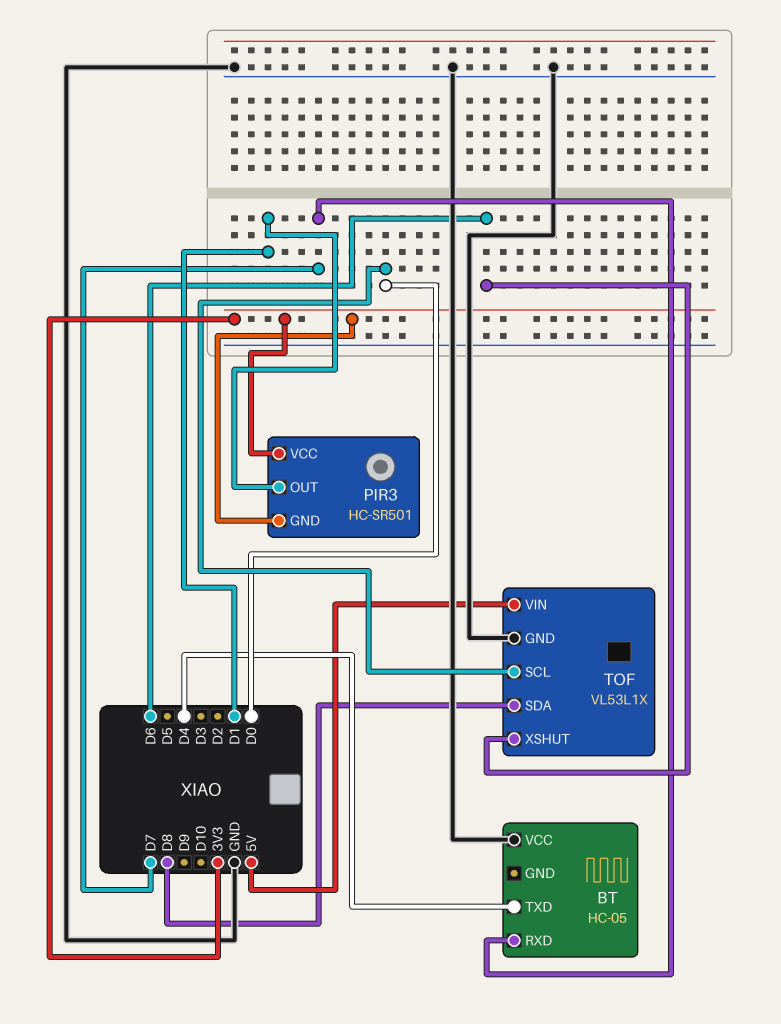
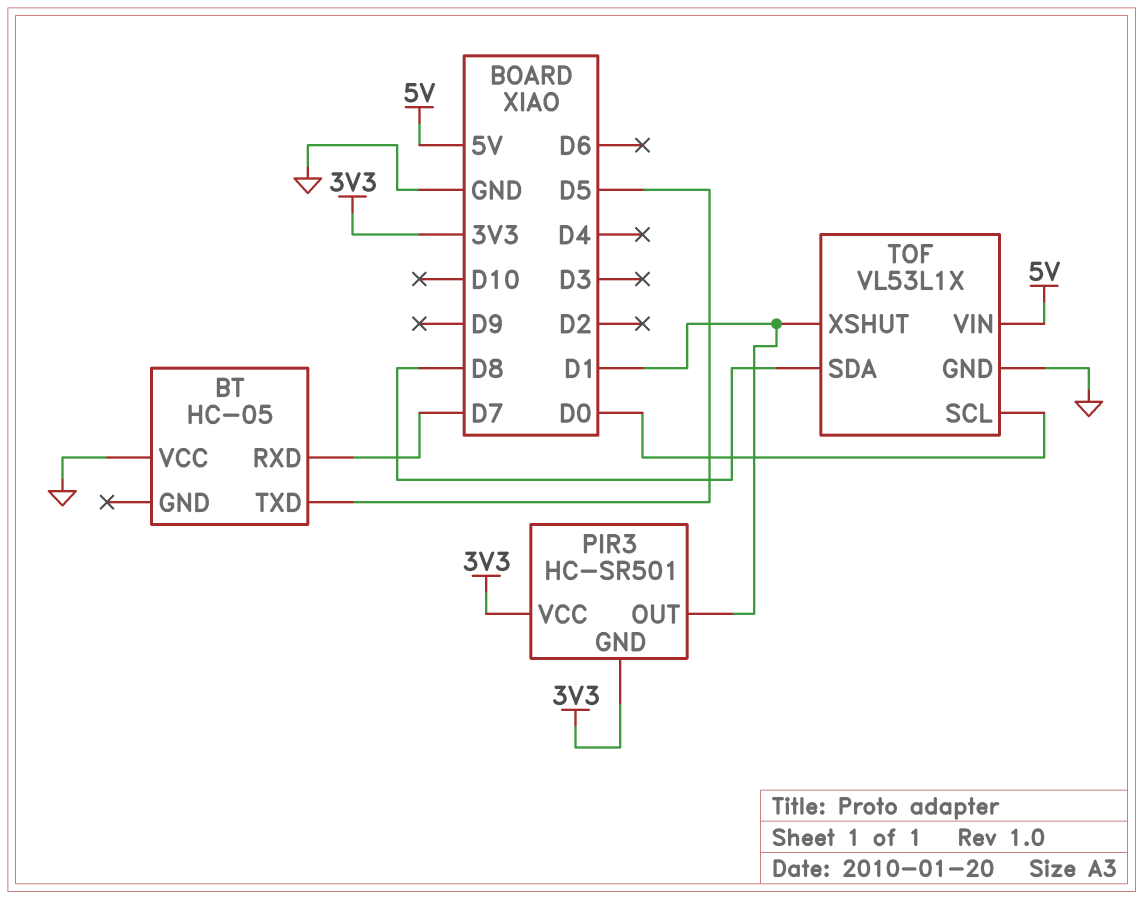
BT pin TXD: D4 -> D5
TOF pin XSHUT: D6 -> D1

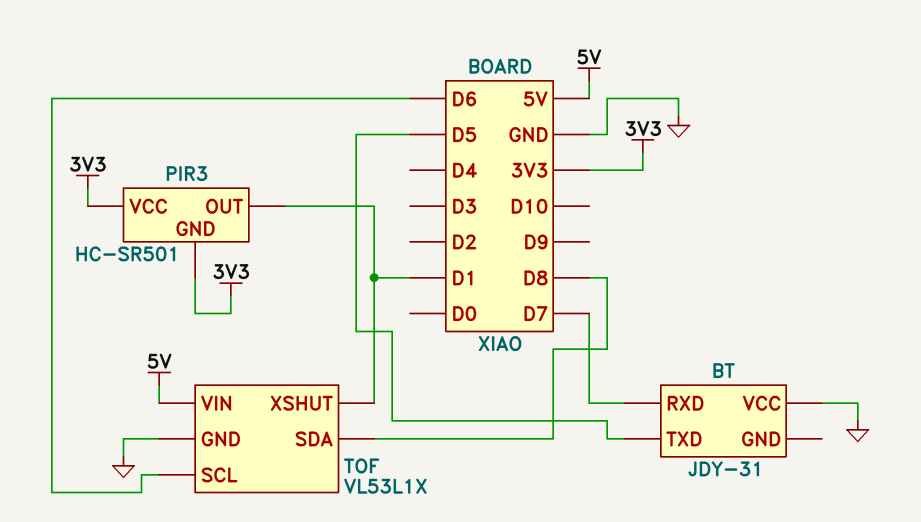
BT: HC-05 -> JDY-31
TOF pin SCL: D0 -> D6

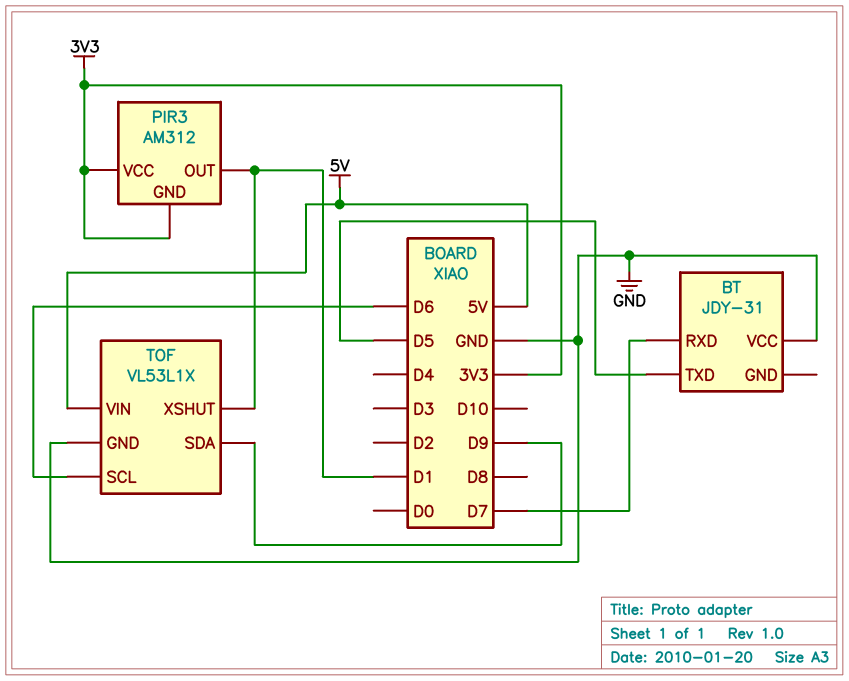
PIR3: HC-SR501 -> AM312
TOF pin SDA: D8 -> D9

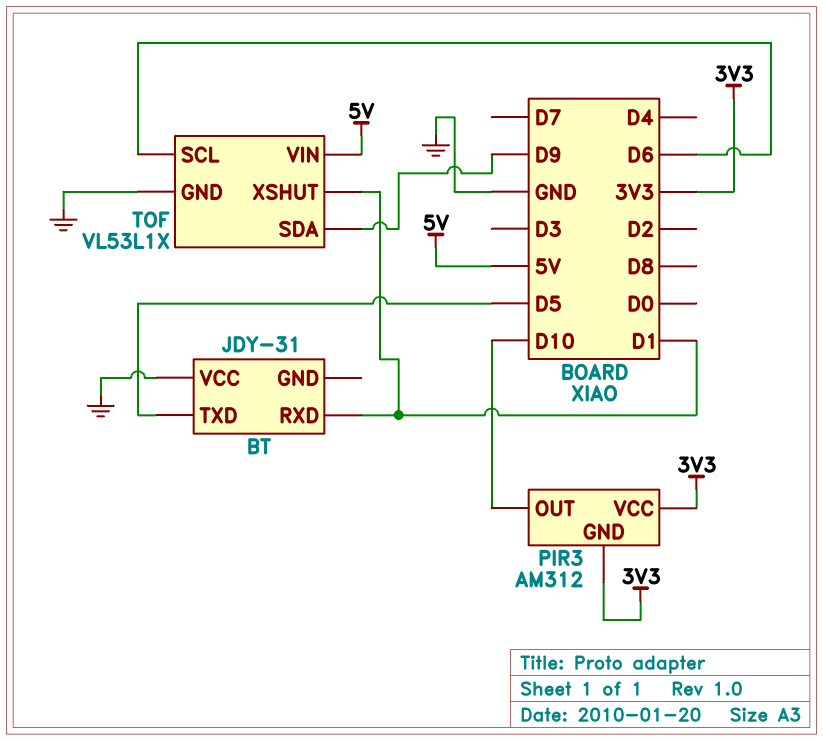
BT pin RXD: D7 -> D1
PIR3 pin OUT: D1 -> D10

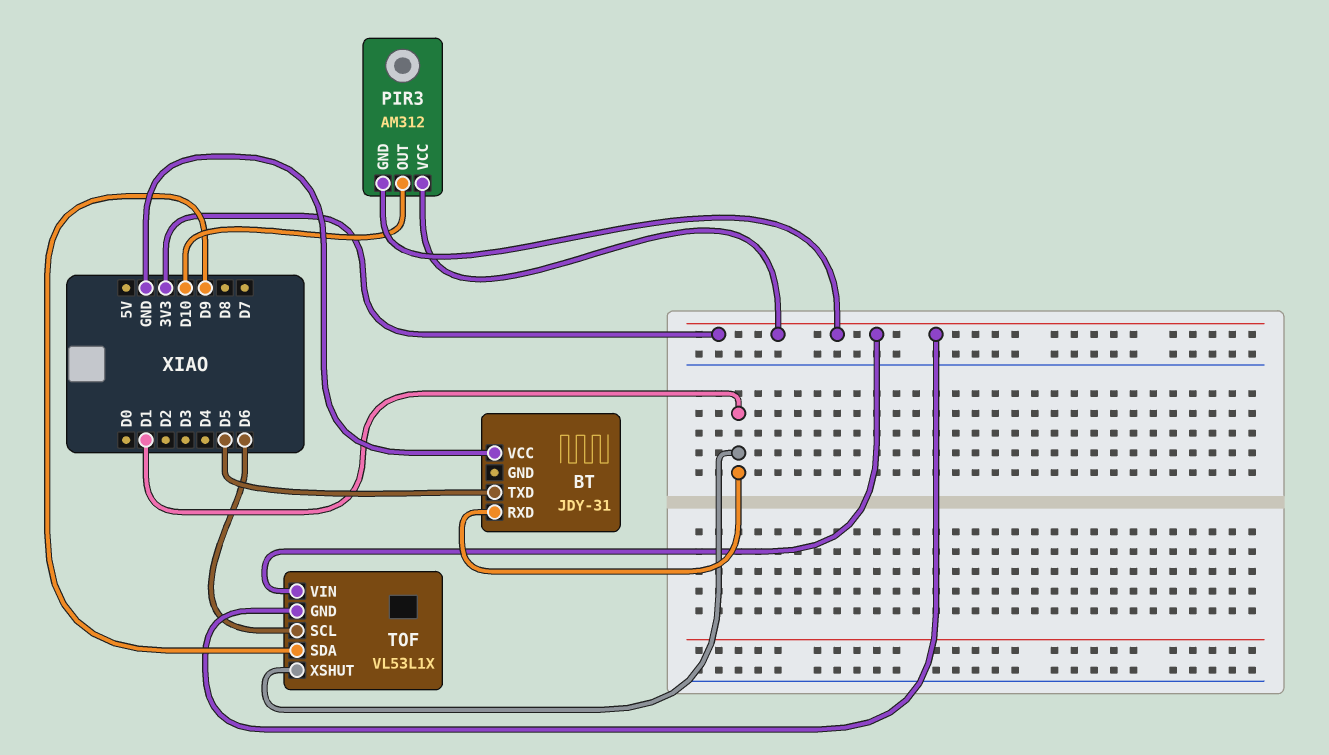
TOF pin GND: GND -> 3V3
TOF pin VIN: 5V -> 3V3

